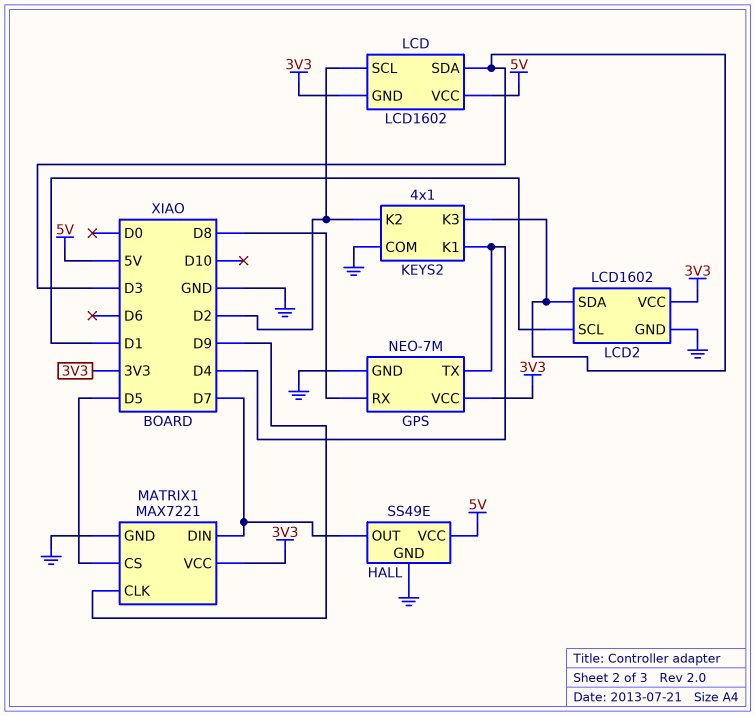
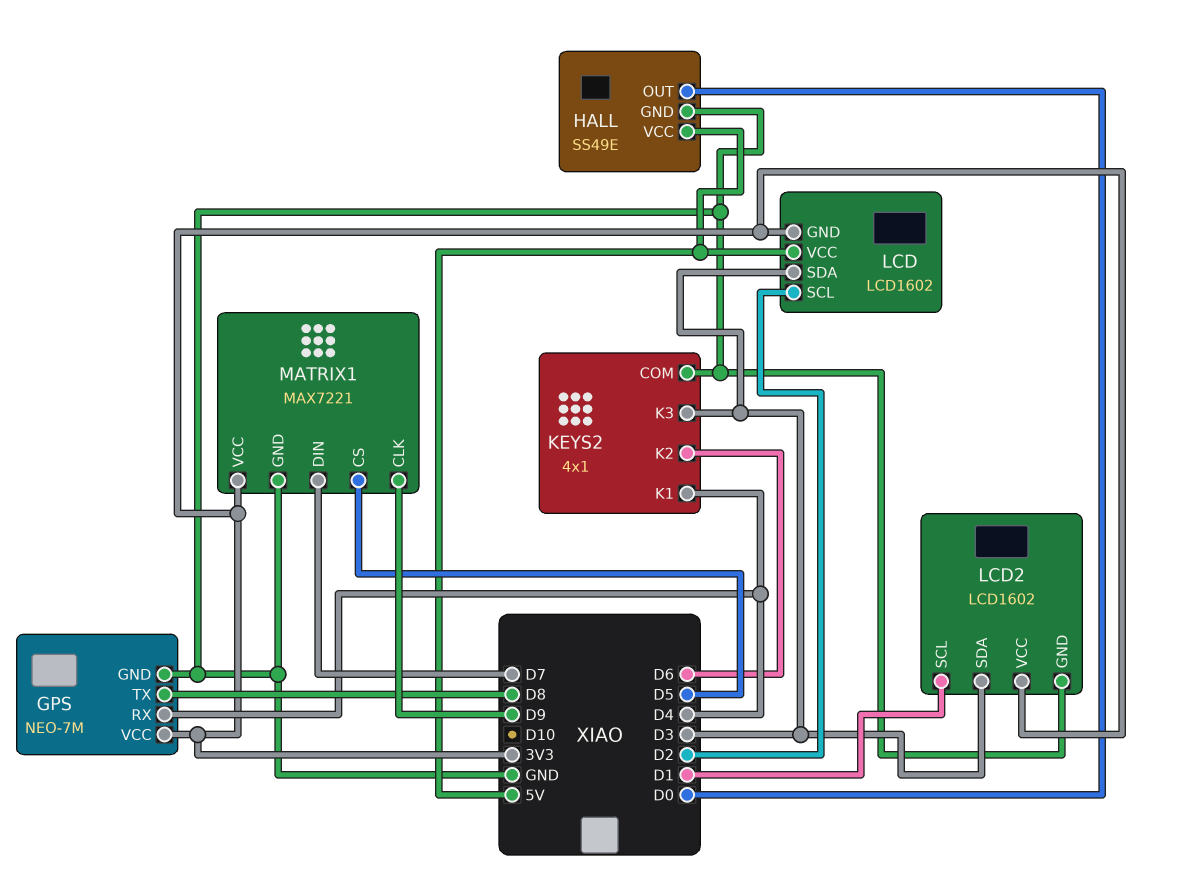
GPS pin RX: D8 -> D4
GPS pin TX: D4 -> D8
HALL pin OUT: D7 -> D0
KEYS2 pin K2: D2 -> D6

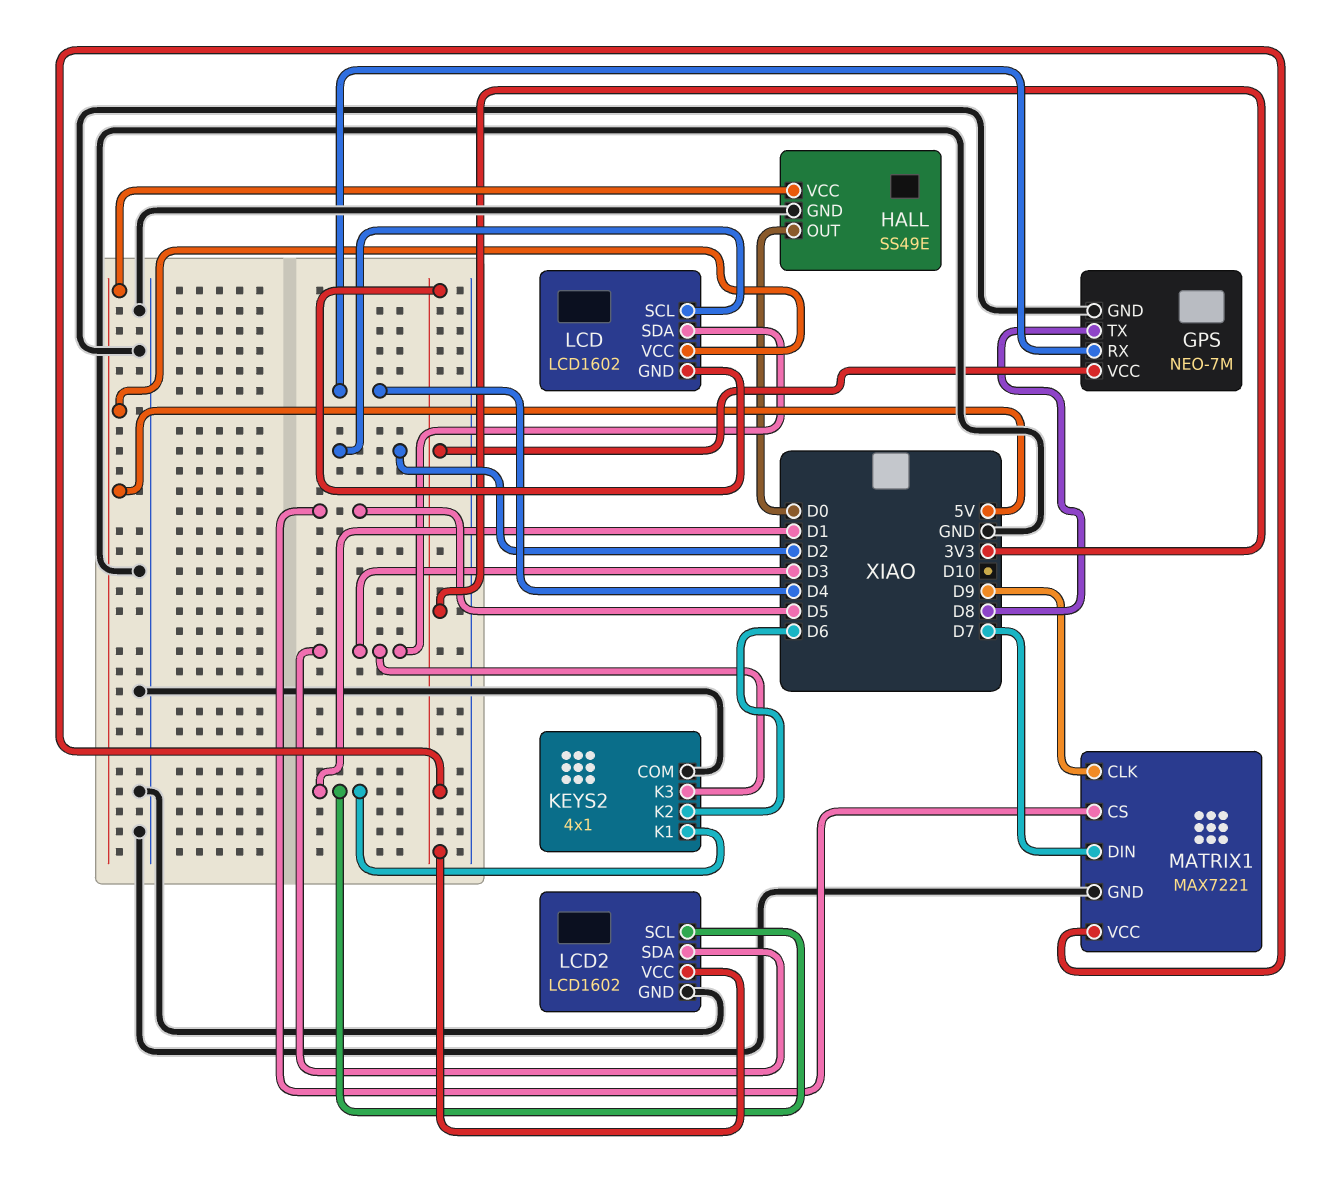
KEYS2 pin K1: D4 -> D1

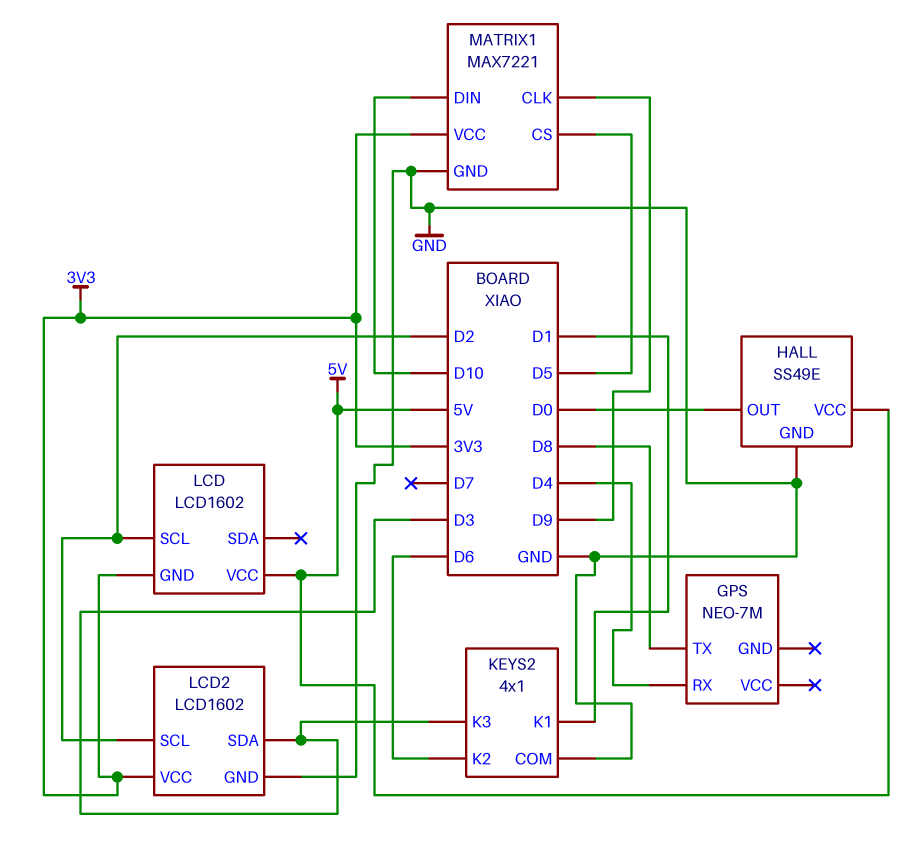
GPS pin GND: GND -> none
GPS pin VCC: 3V3 -> none
LCD pin SDA: D3 -> none
LCD2 pin SCL: D1 -> D2
MATRIX1 pin DIN: D7 -> D10

